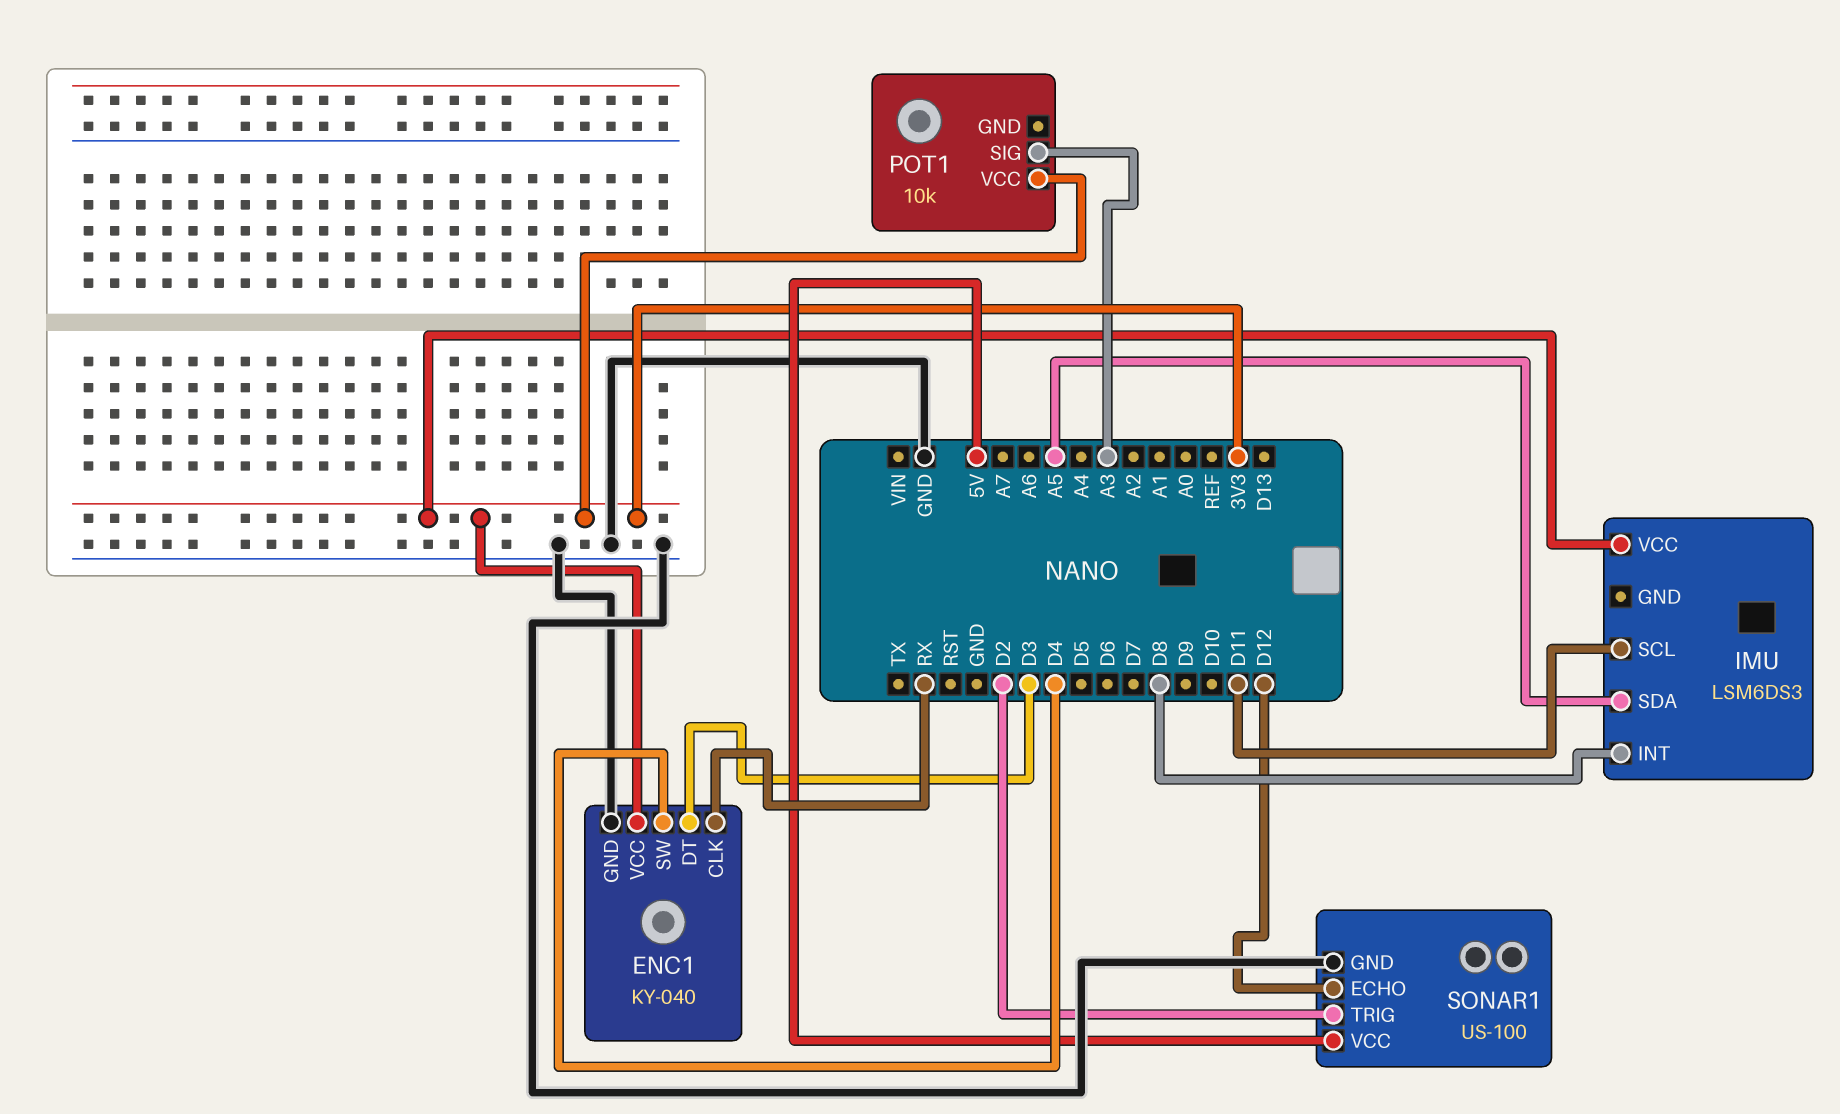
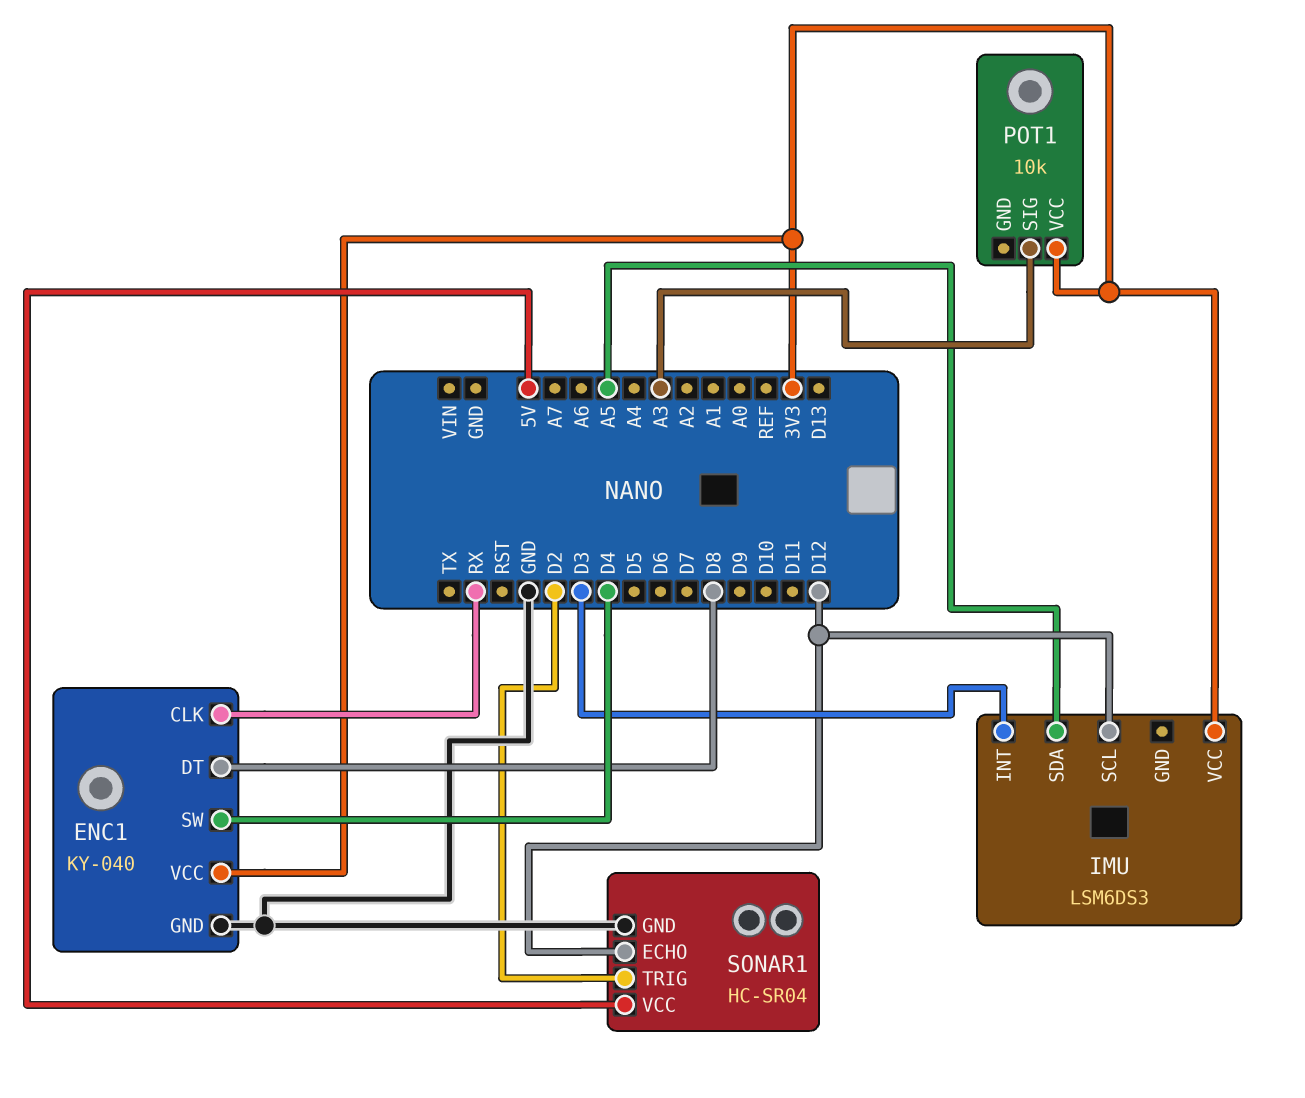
ENC1 pin DT: D3 -> D8
IMU pin INT: D8 -> D3
IMU pin SCL: D11 -> D12
SONAR1: US-100 -> HC-SR04

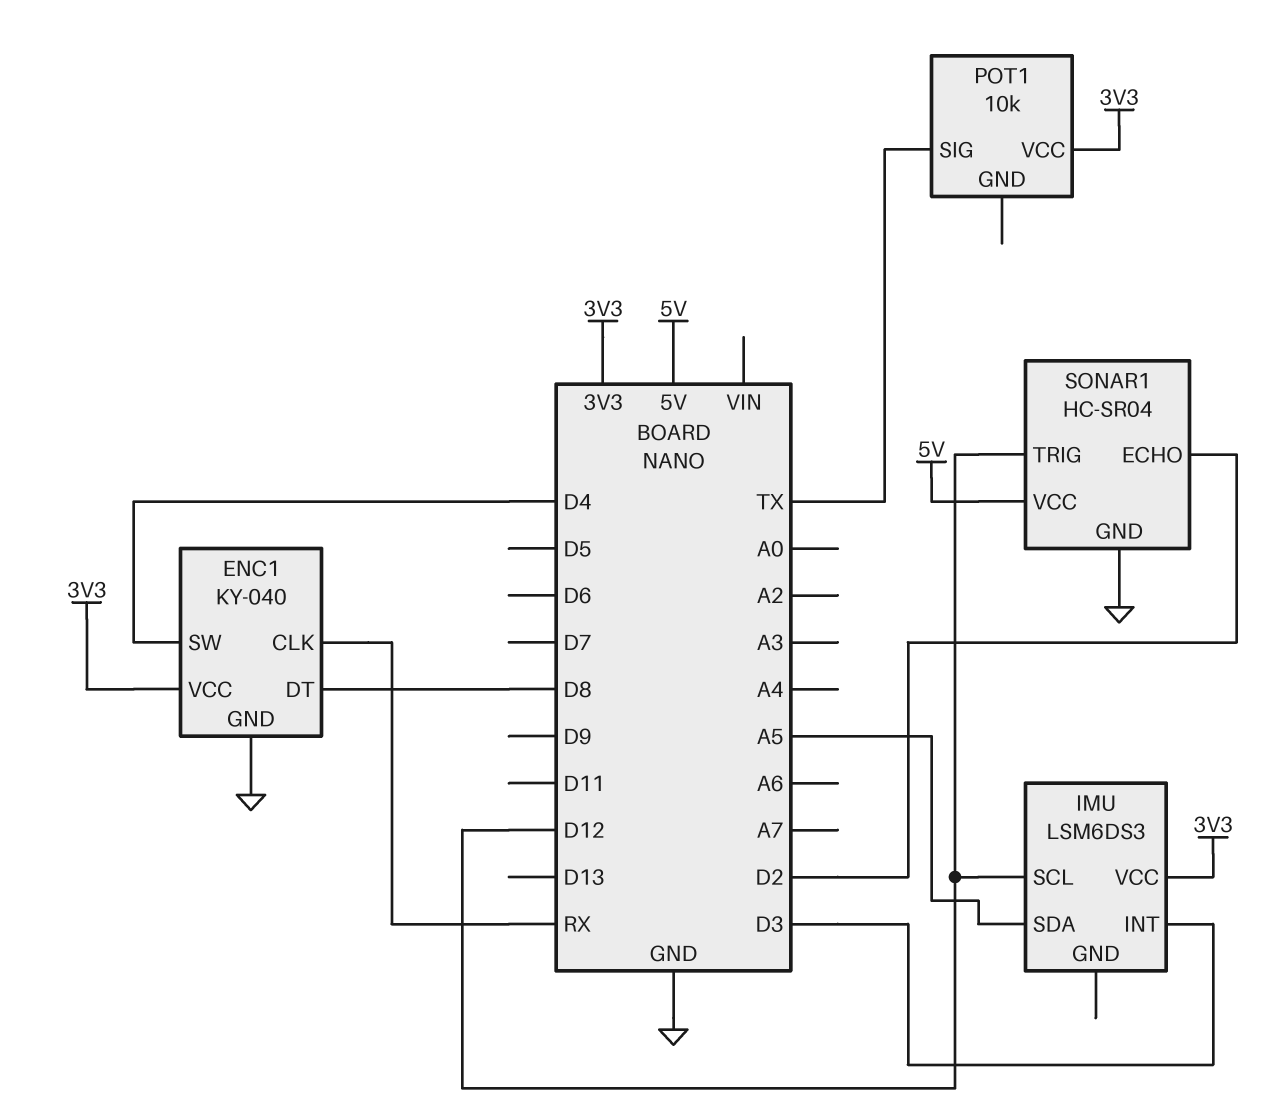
POT1 pin SIG: A3 -> TX
SONAR1 pin ECHO: D12 -> D2
SONAR1 pin TRIG: D2 -> D12

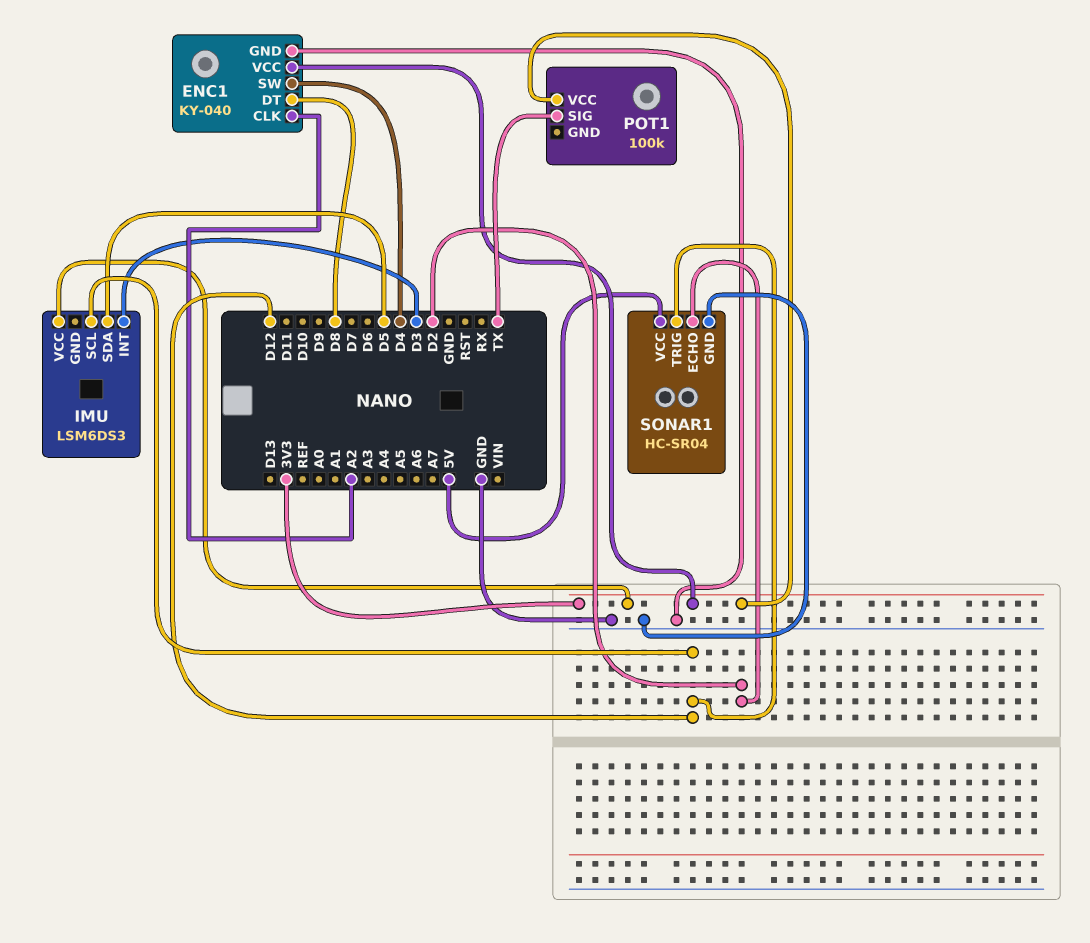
ENC1 pin CLK: RX -> A2
IMU pin SDA: A5 -> D5
POT1: 10k -> 100k

